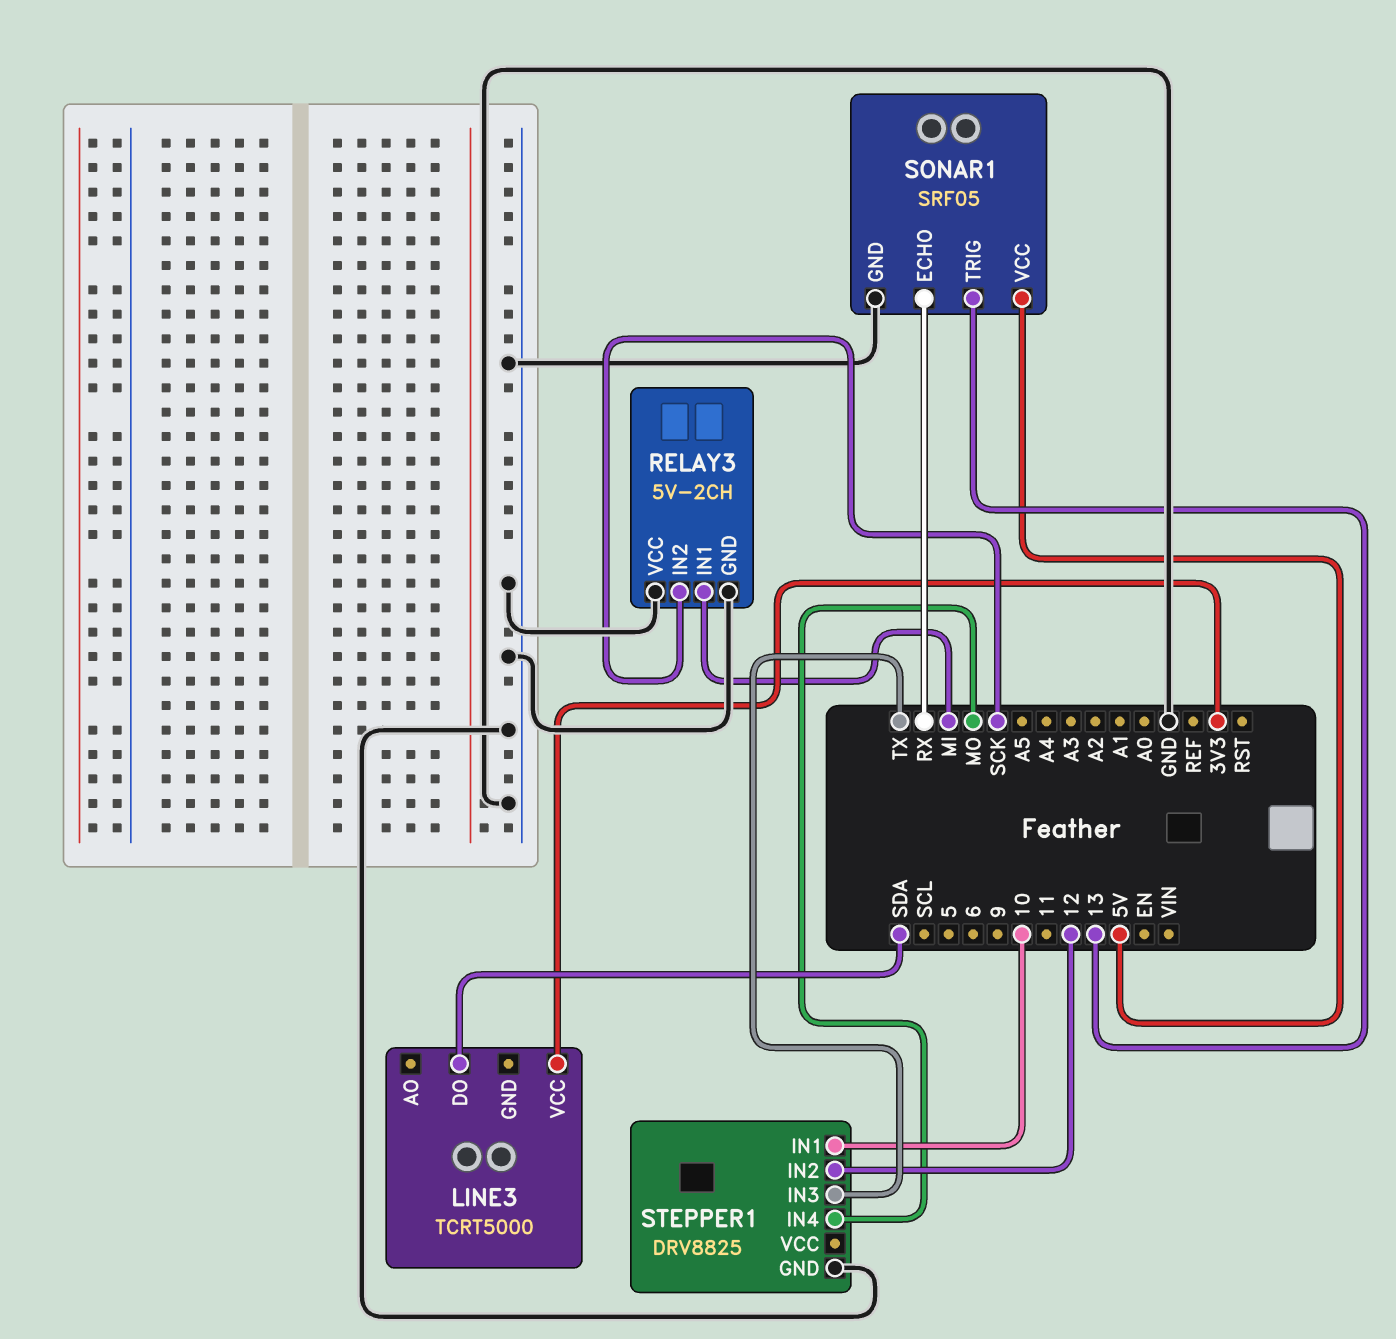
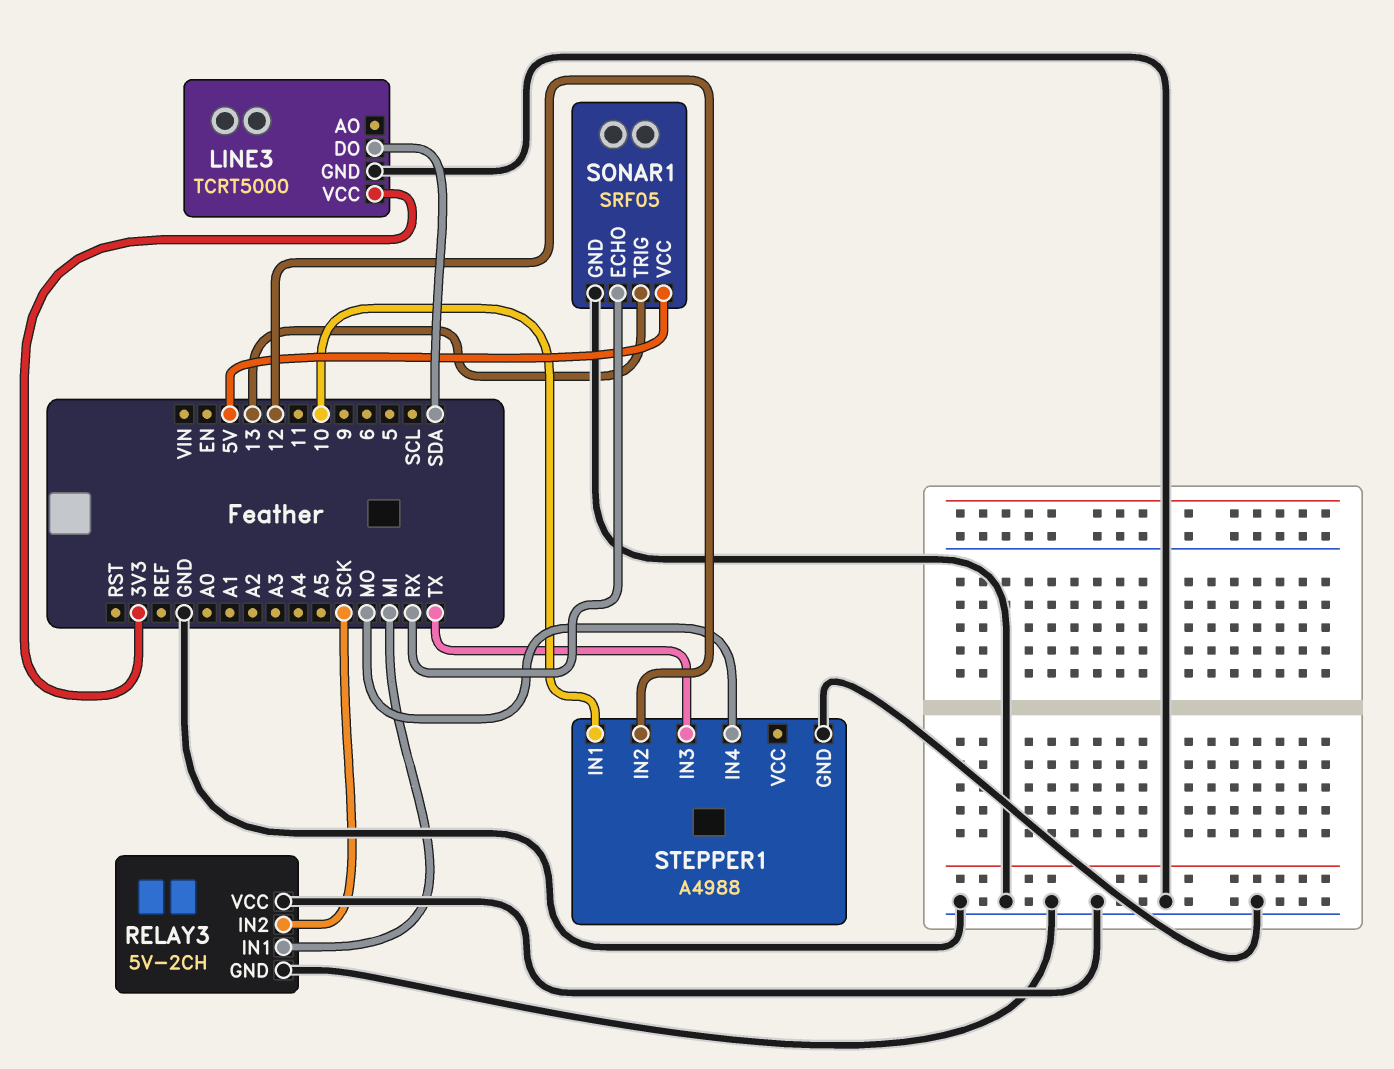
LINE3 pin GND: none -> GND
STEPPER1: DRV8825 -> A4988

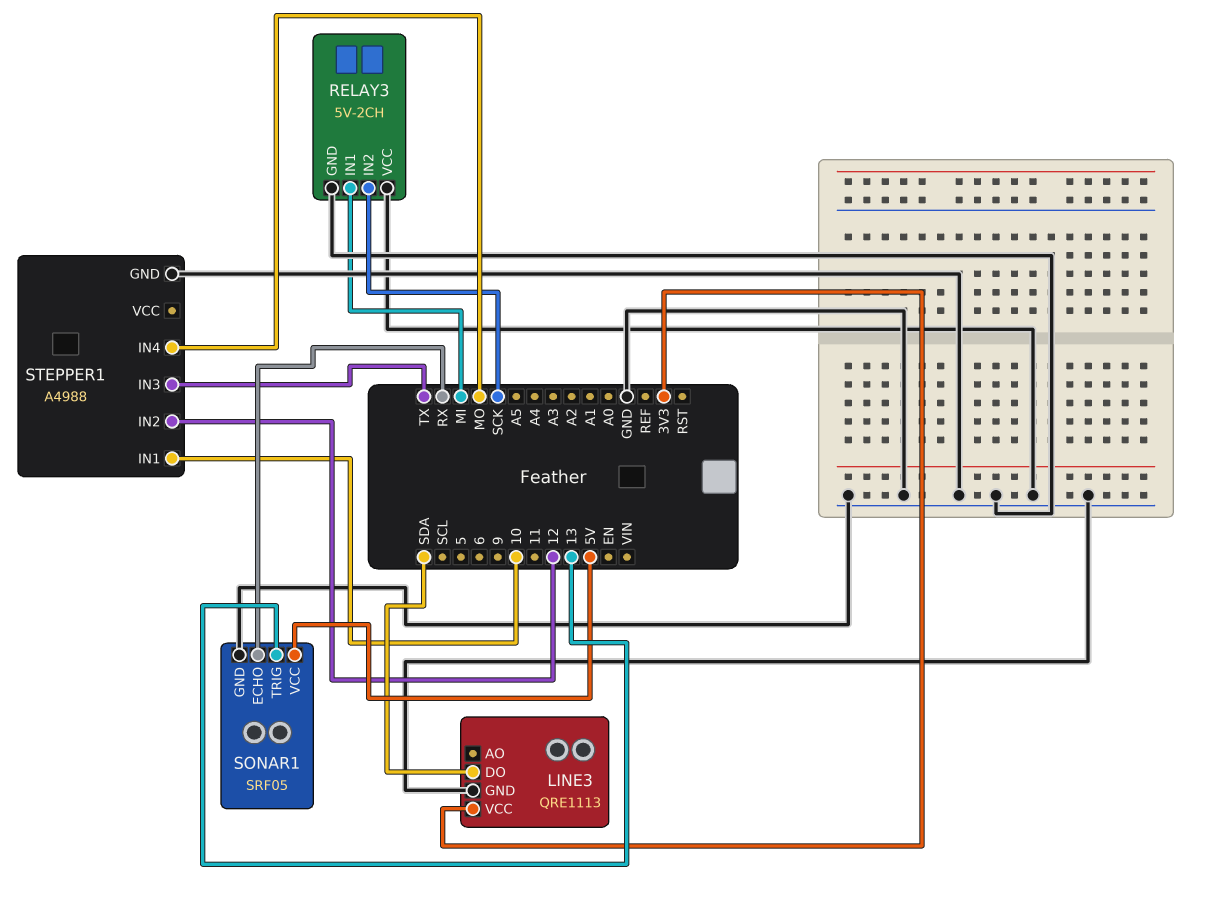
LINE3: TCRT5000 -> QRE1113

